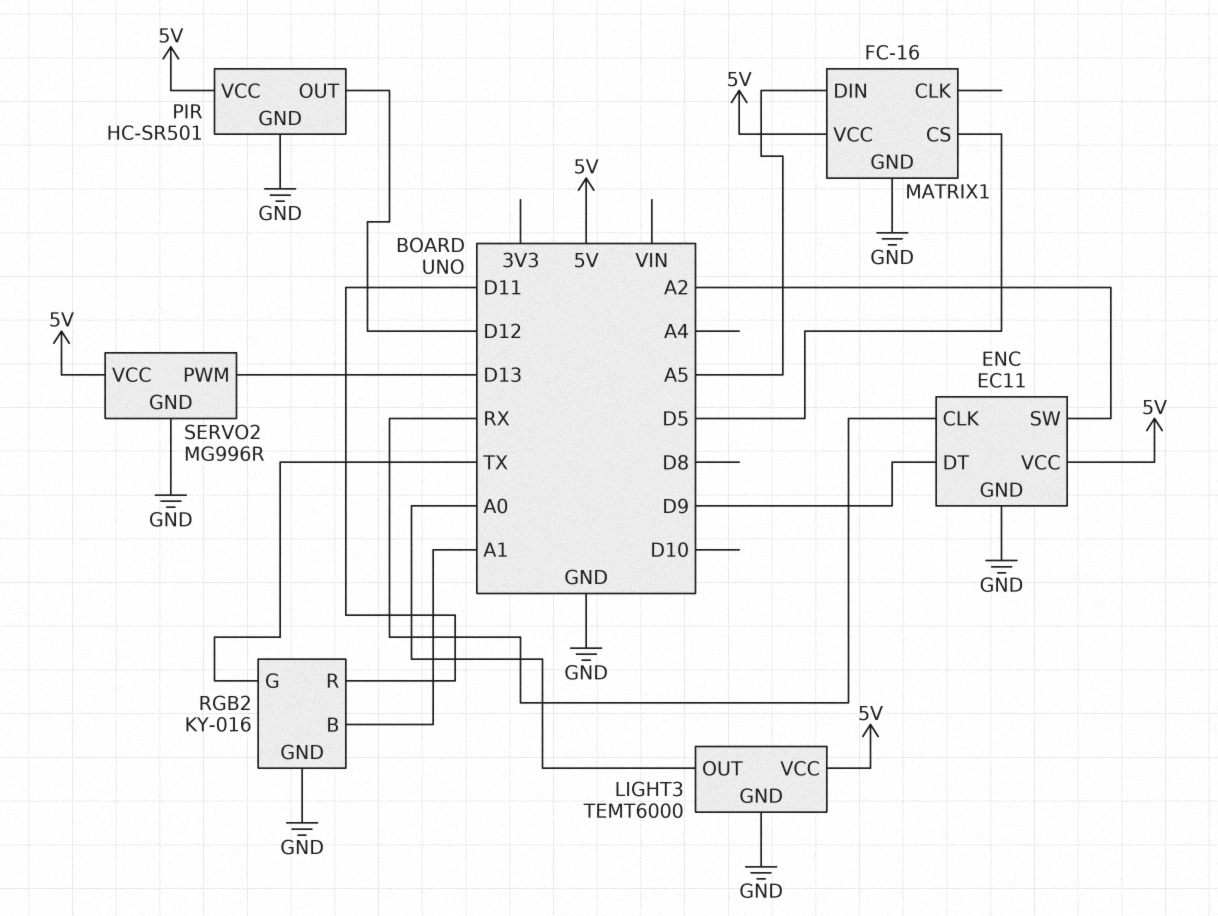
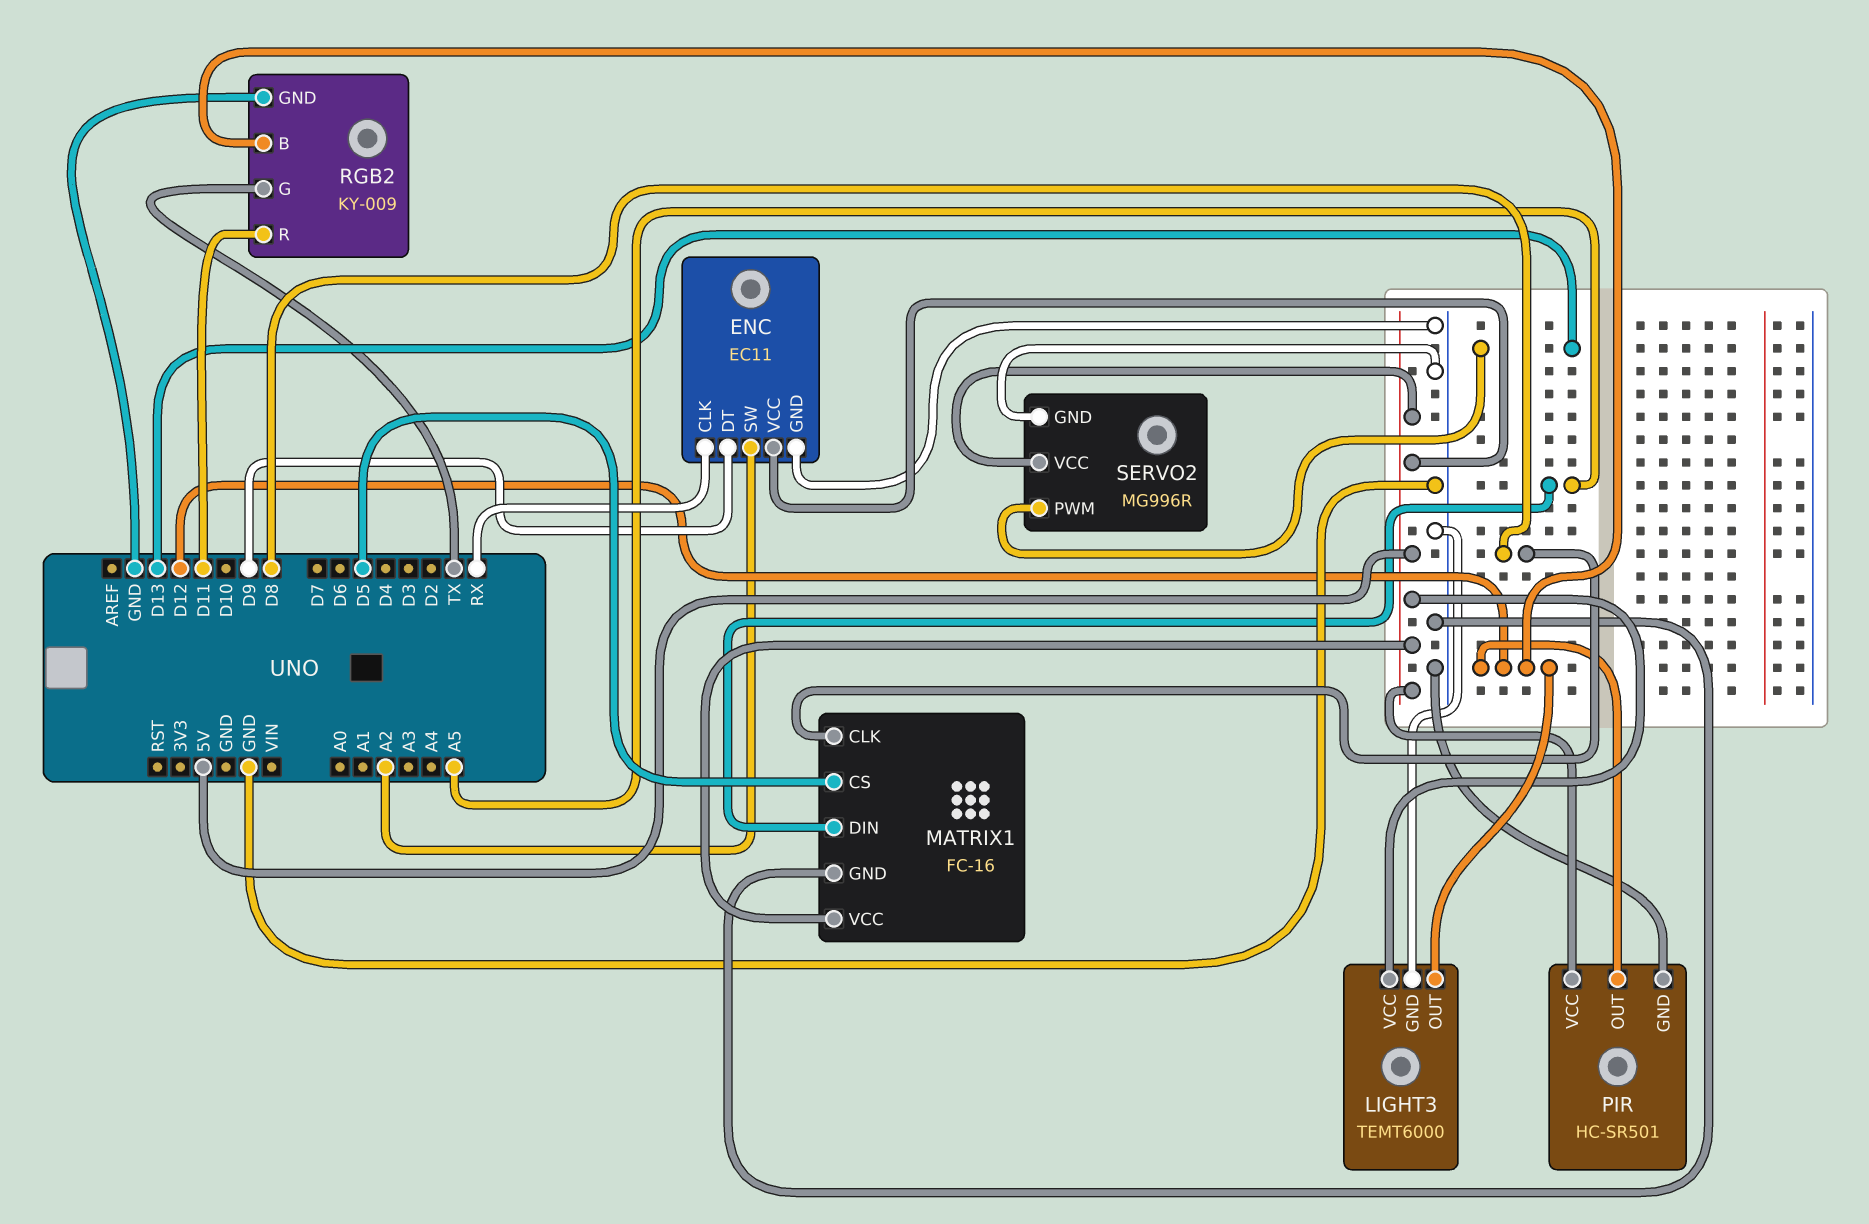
LIGHT3 pin OUT: A0 -> D12
MATRIX1 pin CLK: none -> D8
RGB2: KY-016 -> KY-009
RGB2 pin B: A1 -> D12

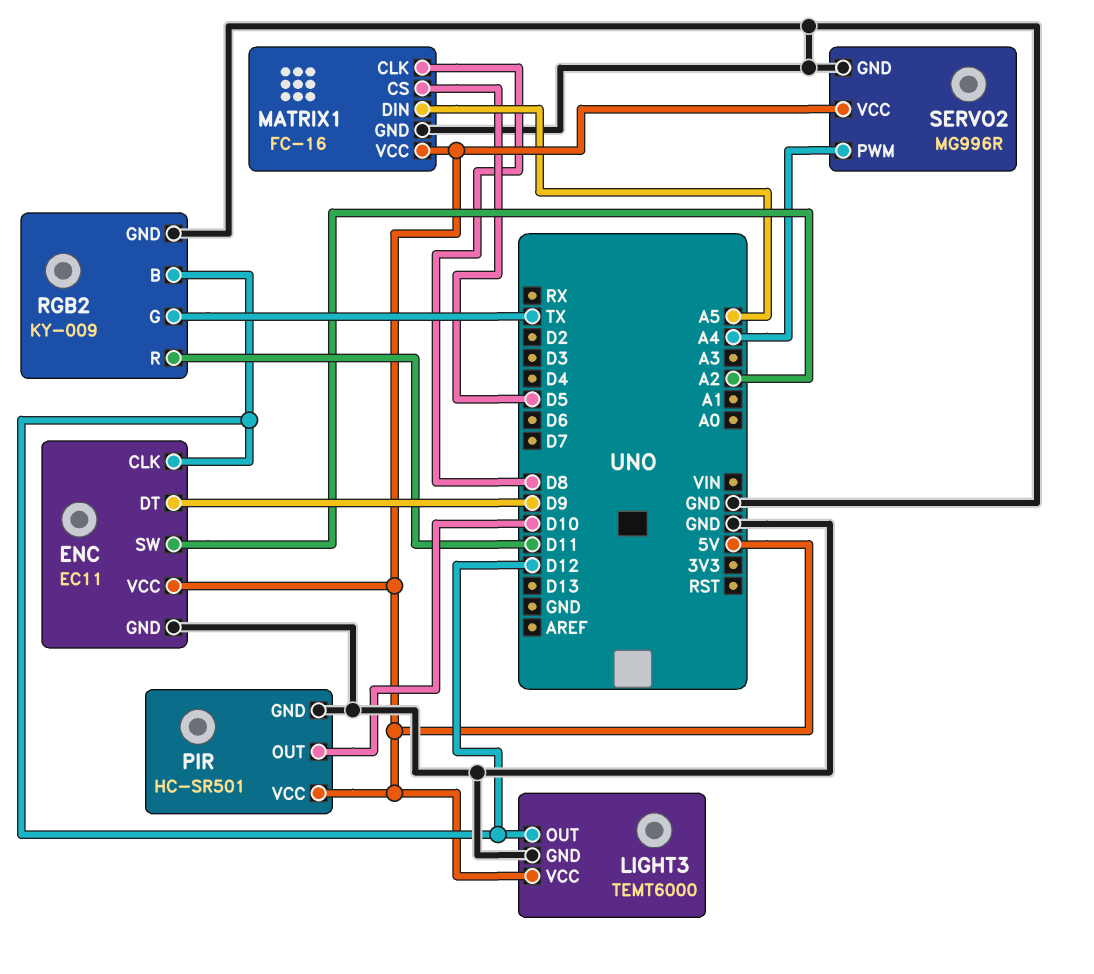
ENC pin CLK: RX -> D12
PIR pin OUT: D12 -> D10
SERVO2 pin PWM: D13 -> A4

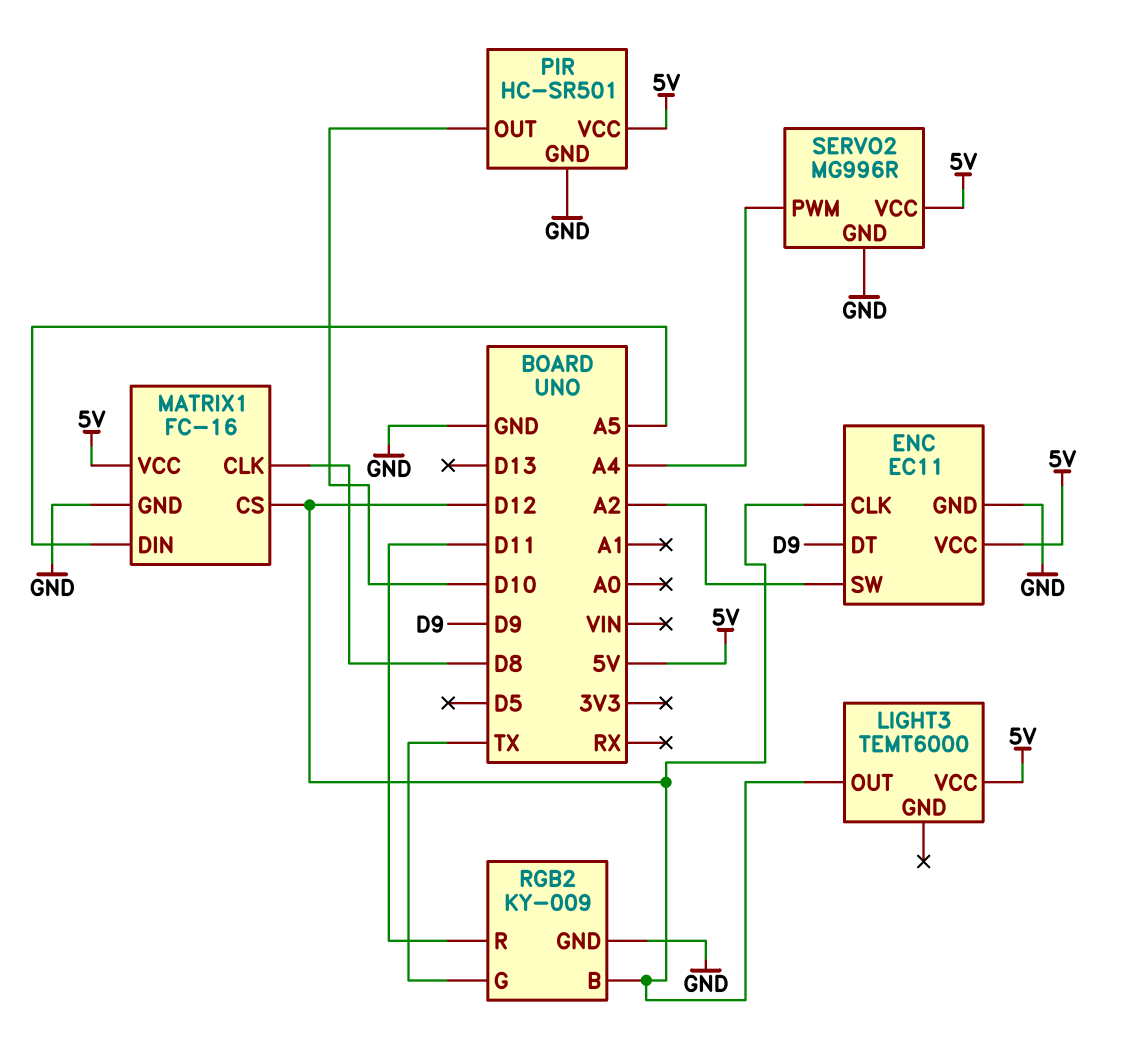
LIGHT3 pin GND: GND -> none
MATRIX1 pin CS: D5 -> D12

